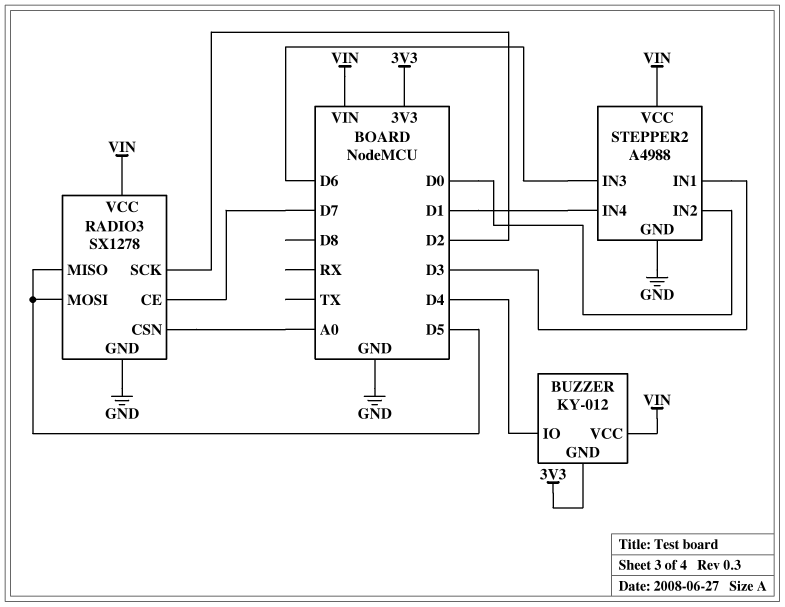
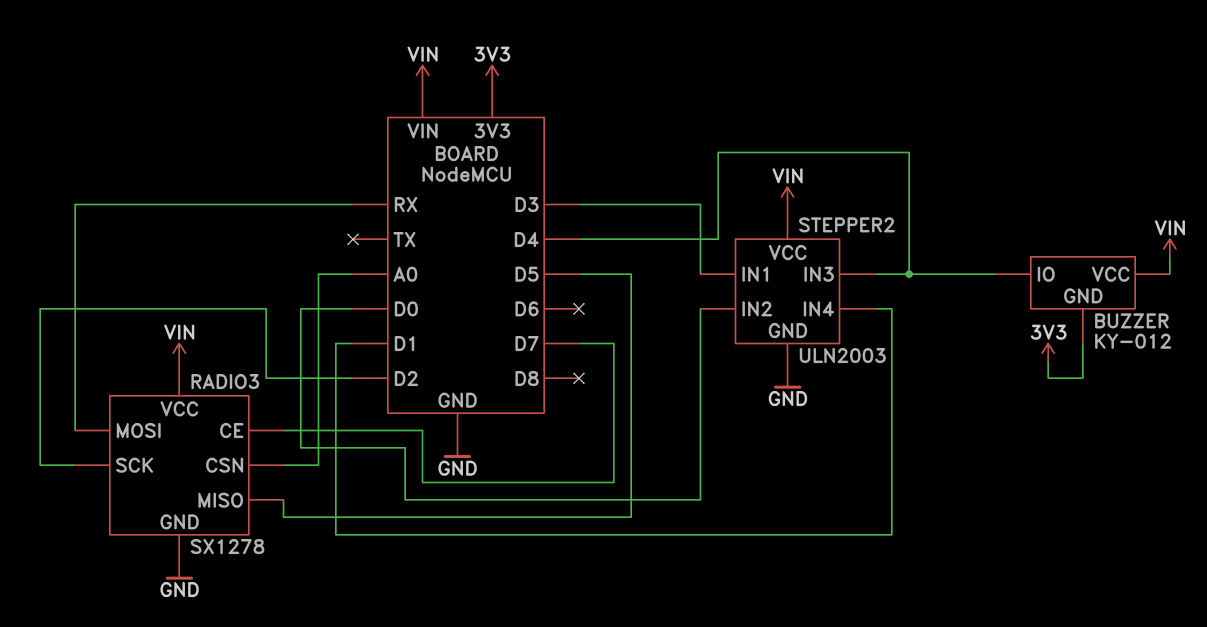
RADIO3 pin MOSI: D5 -> RX
STEPPER2: A4988 -> ULN2003
STEPPER2 pin IN3: D6 -> D4

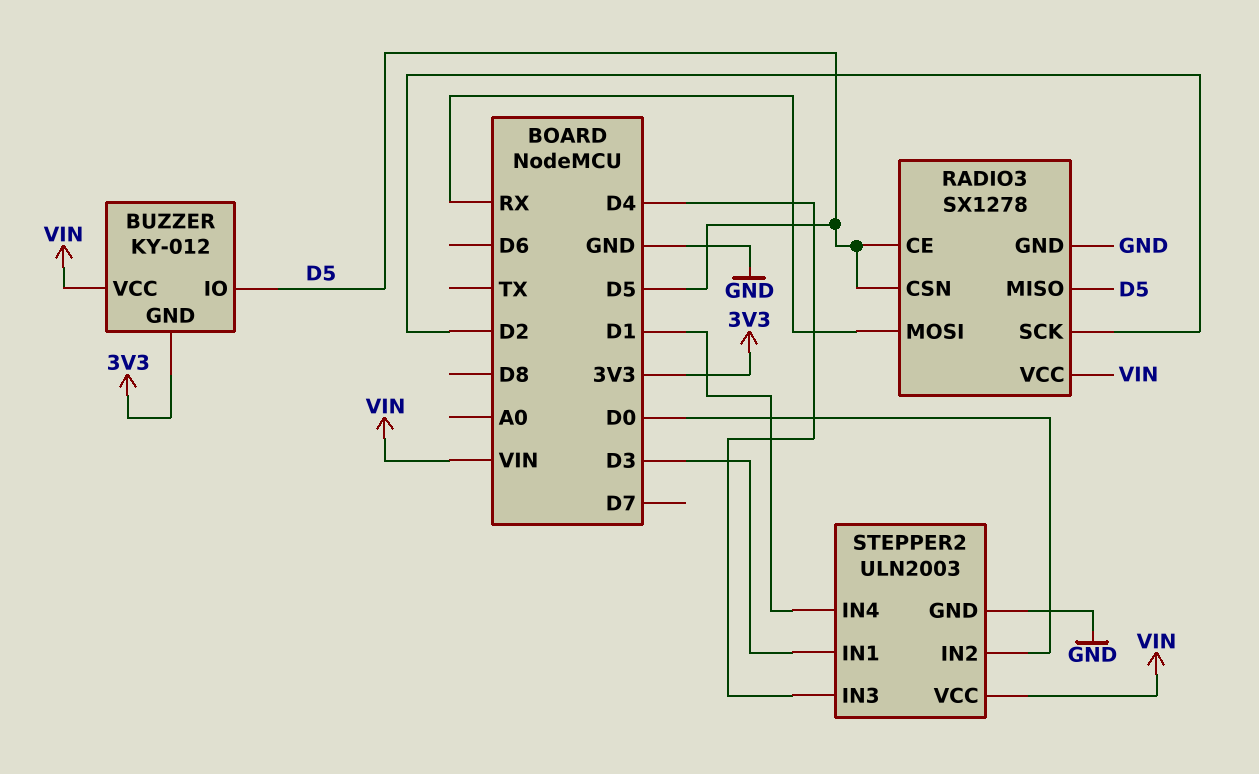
BUZZER pin IO: D4 -> D5
RADIO3 pin CE: D7 -> D5
RADIO3 pin CSN: A0 -> D5

